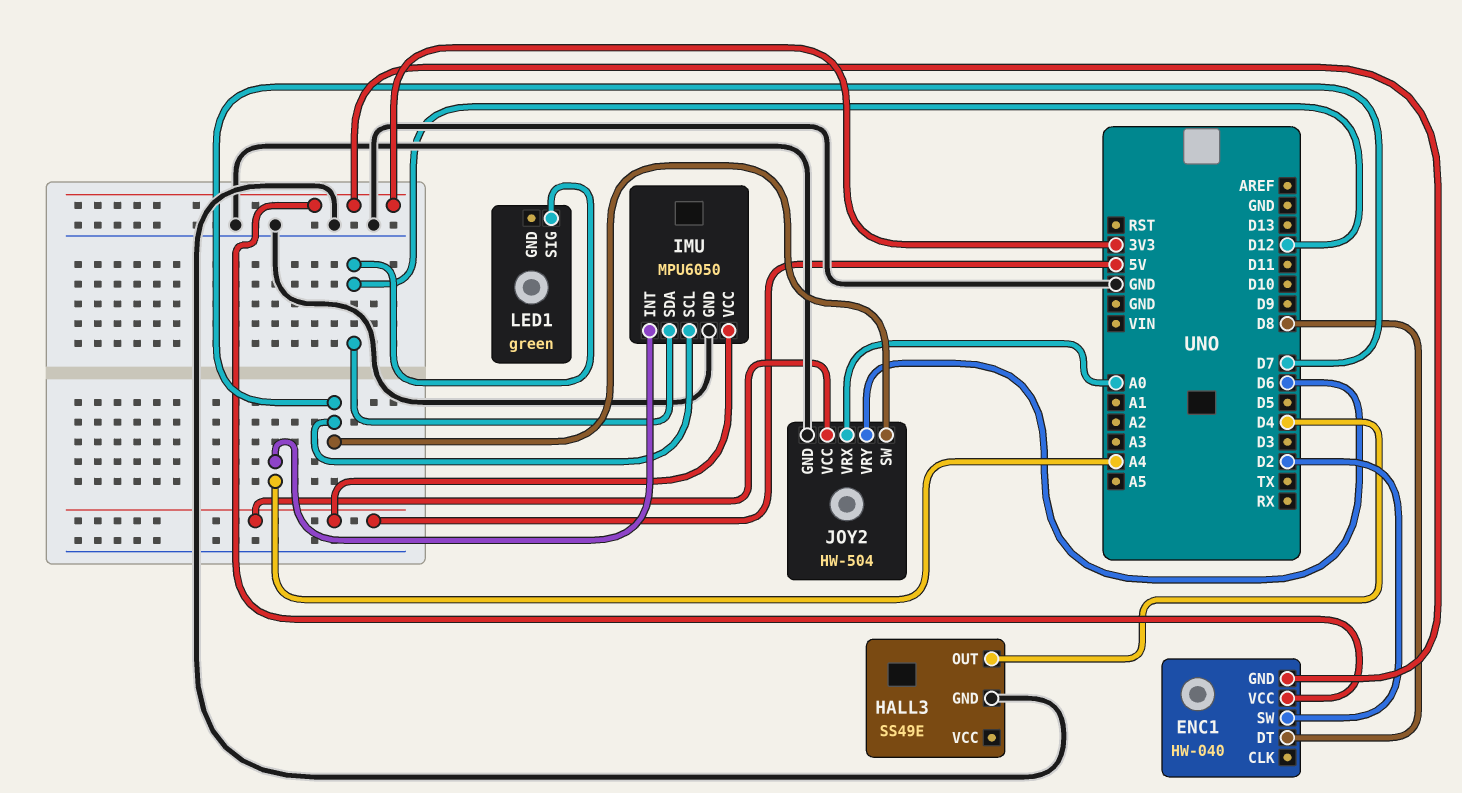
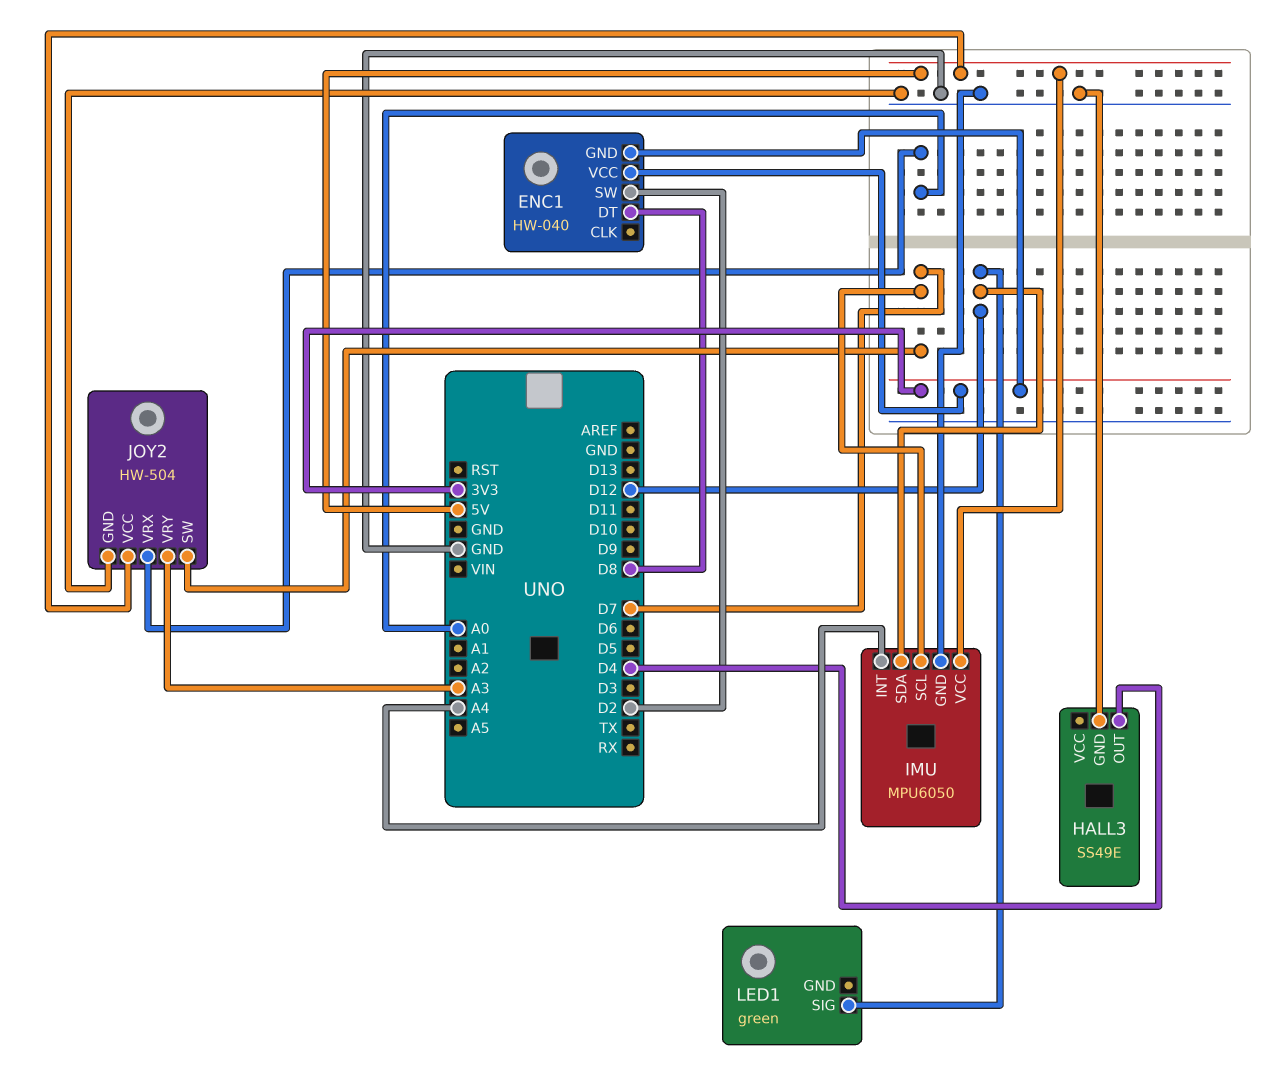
JOY2 pin VRY: D6 -> A3

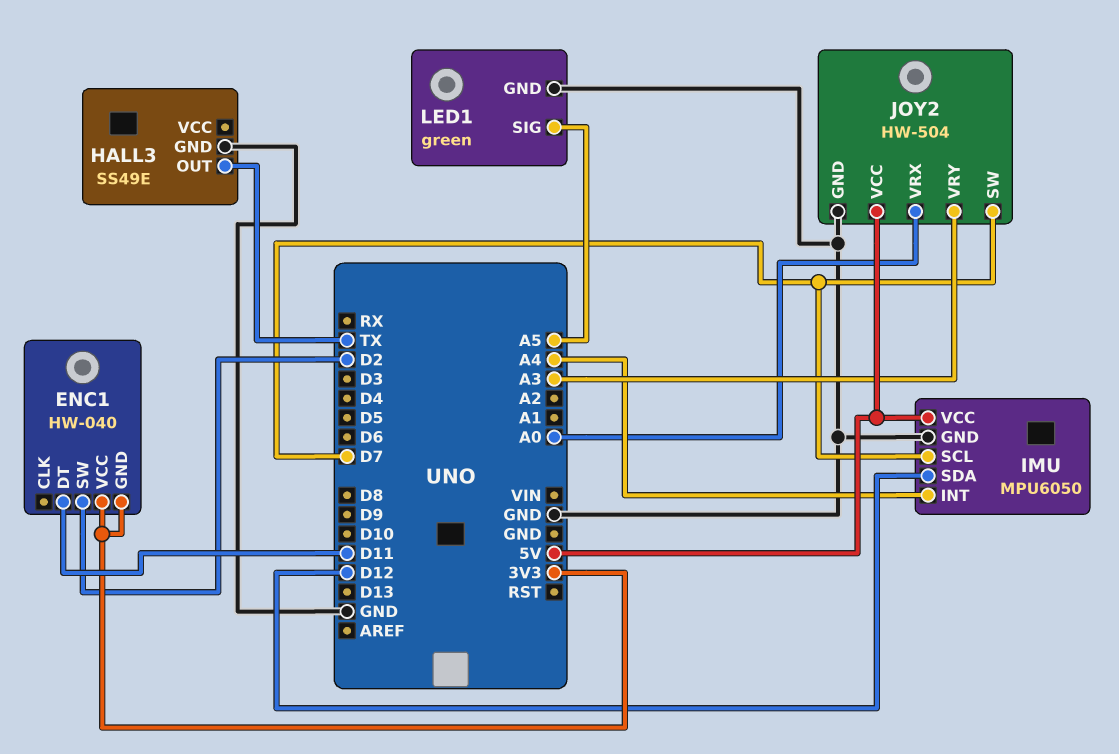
ENC1 pin DT: D8 -> D11
HALL3 pin OUT: D4 -> TX
LED1 pin GND: none -> GND
LED1 pin SIG: D12 -> A5

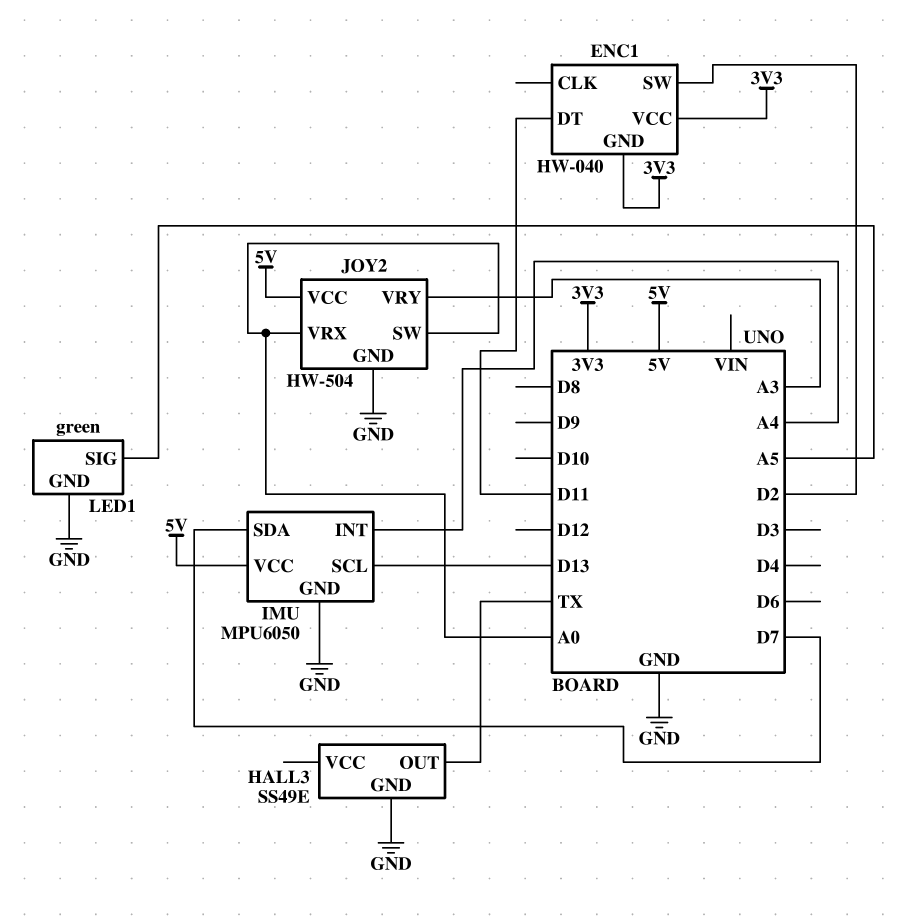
IMU pin SCL: D7 -> D13
IMU pin SDA: D12 -> D7
JOY2 pin SW: D7 -> A0

